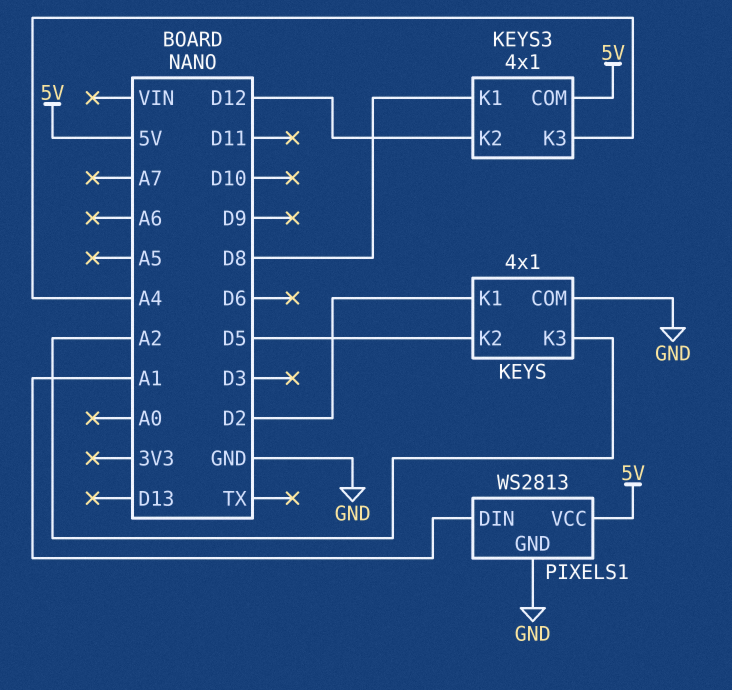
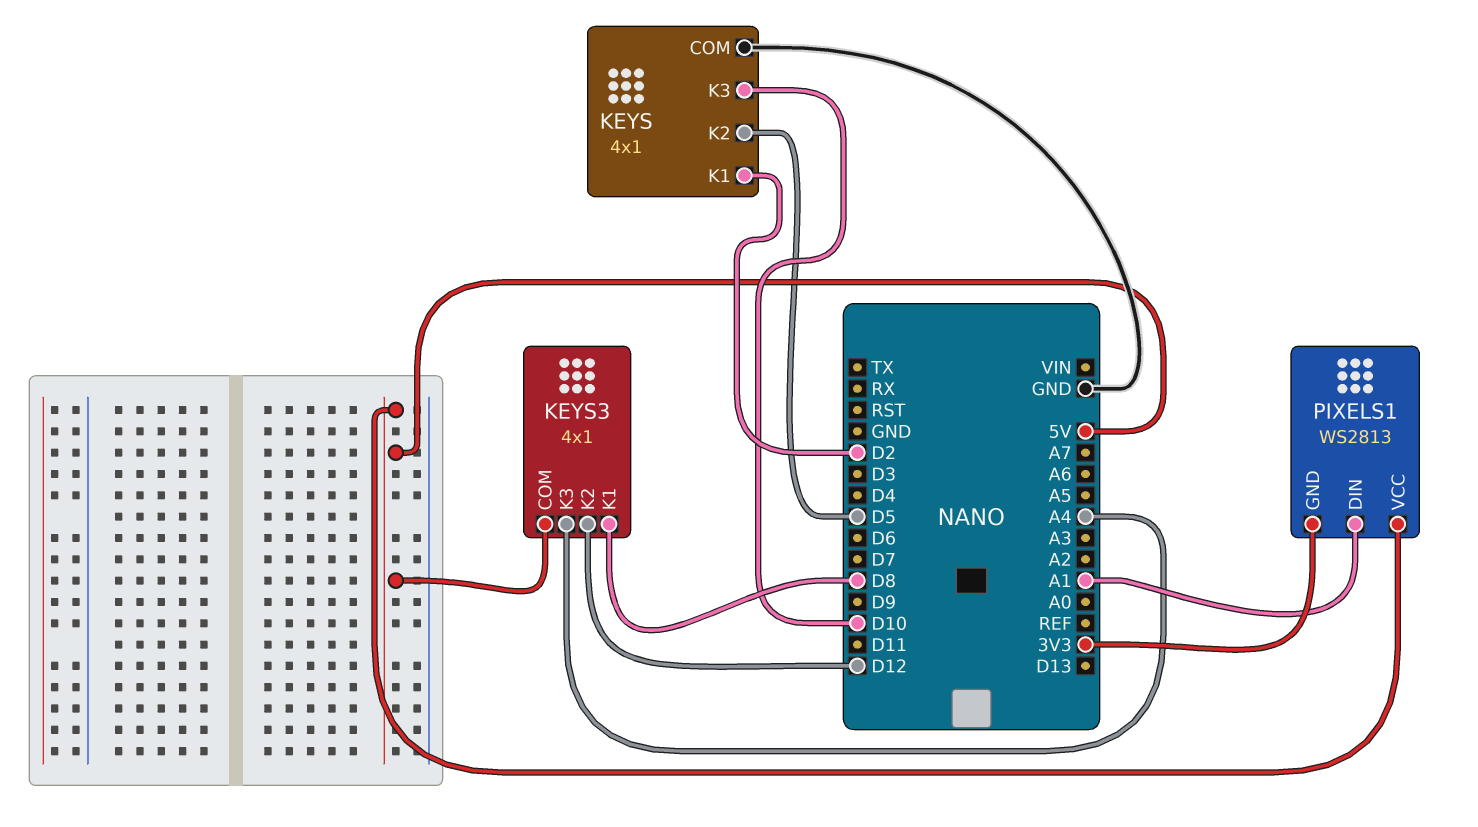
KEYS pin K3: A2 -> D10
PIXELS1 pin GND: GND -> 3V3

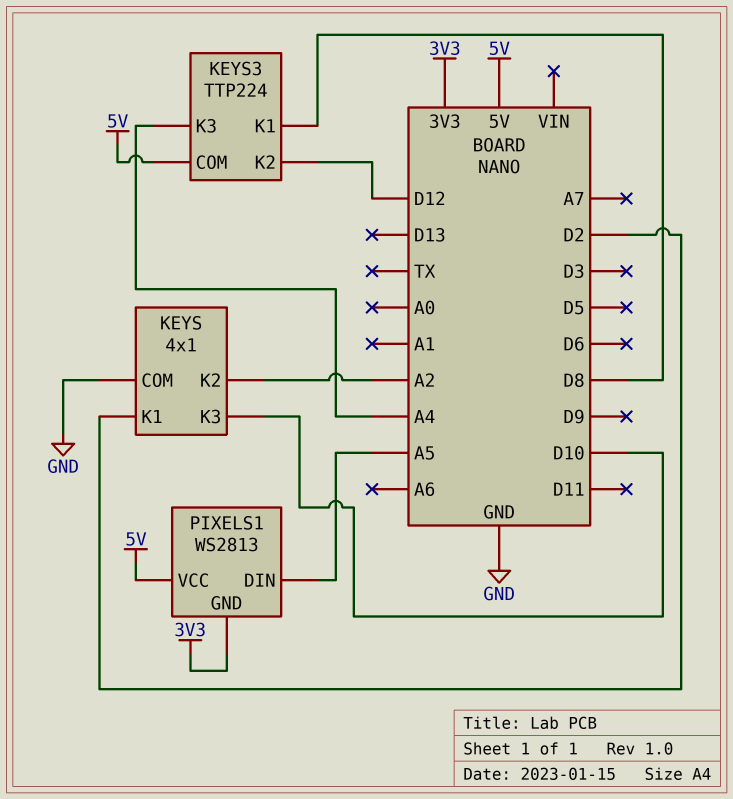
KEYS pin K2: D5 -> A2
KEYS3: 4x1 -> TTP224
PIXELS1 pin DIN: A1 -> A5

